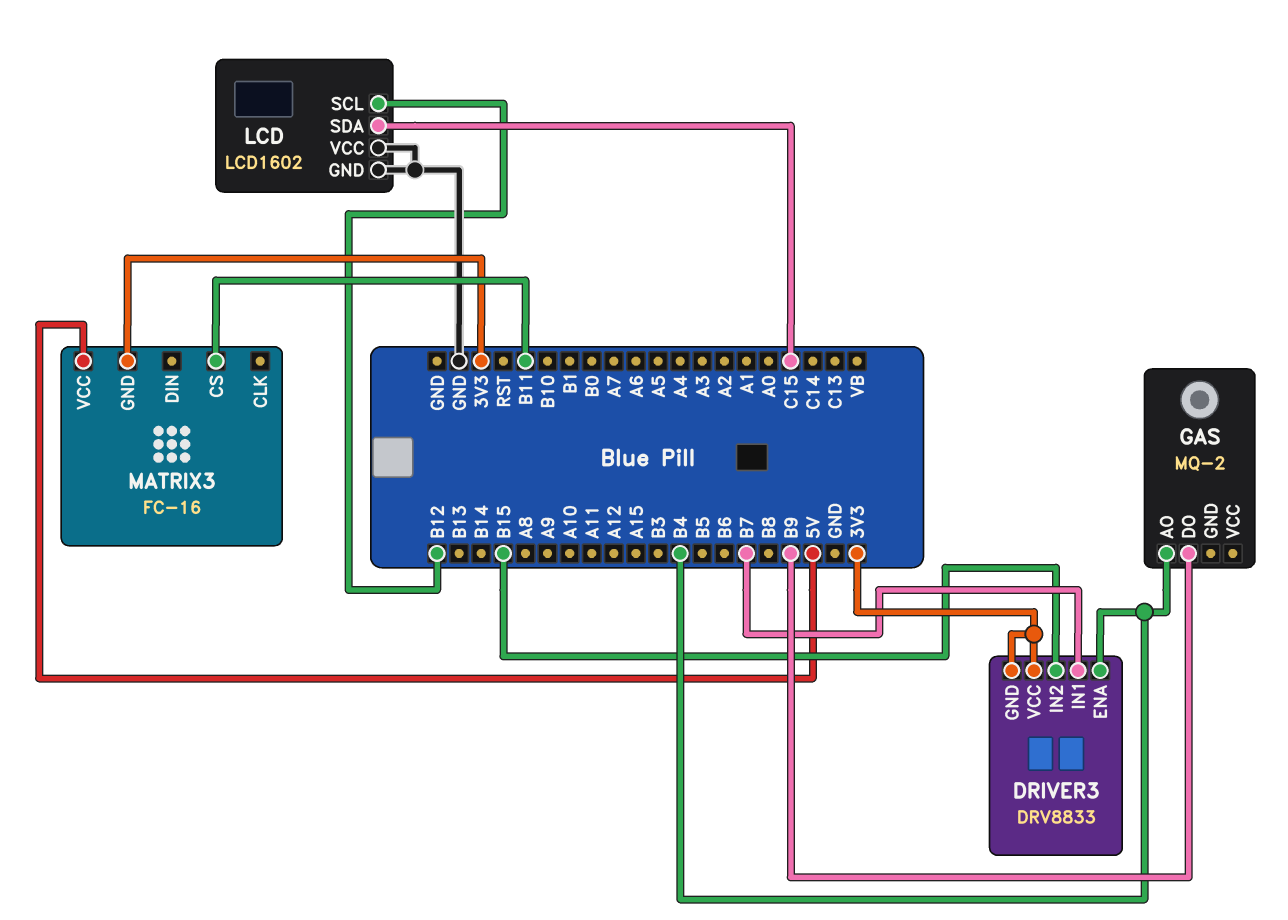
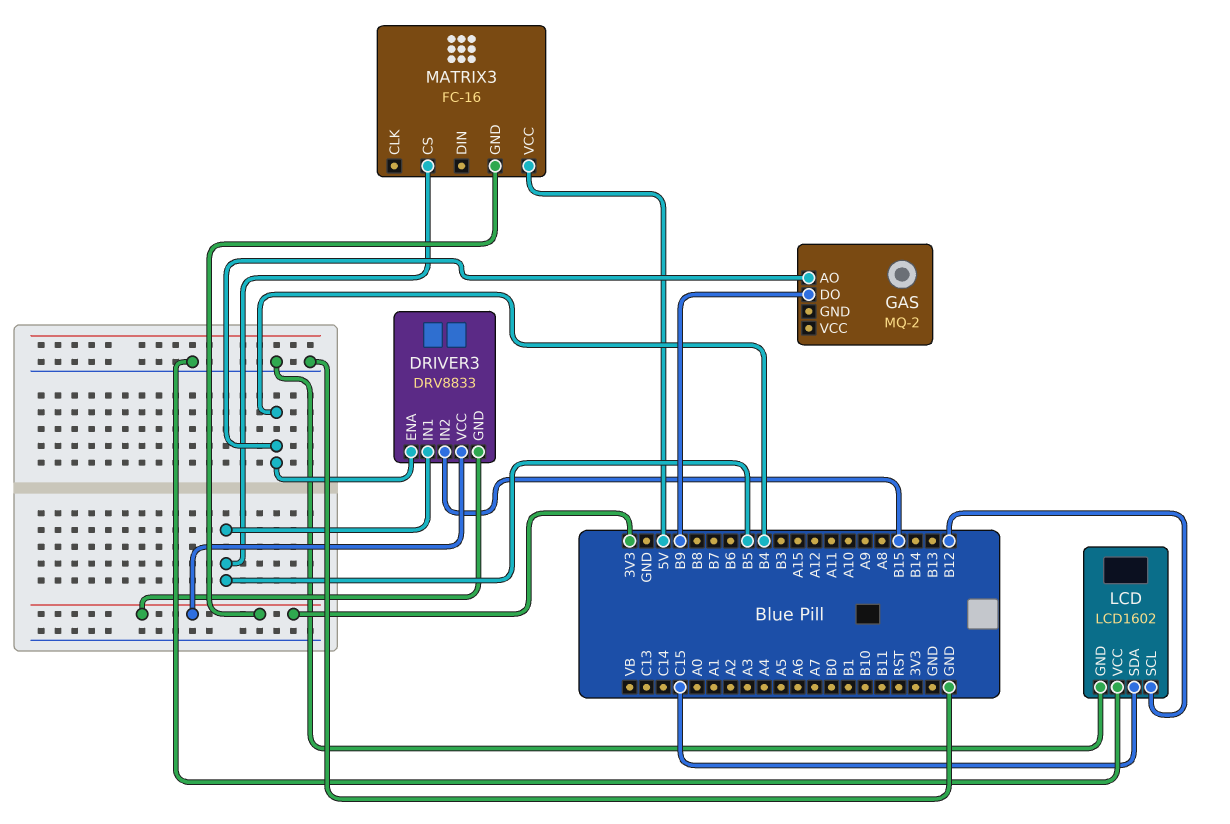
DRIVER3 pin IN1: B7 -> B5
MATRIX3 pin CS: B11 -> B5

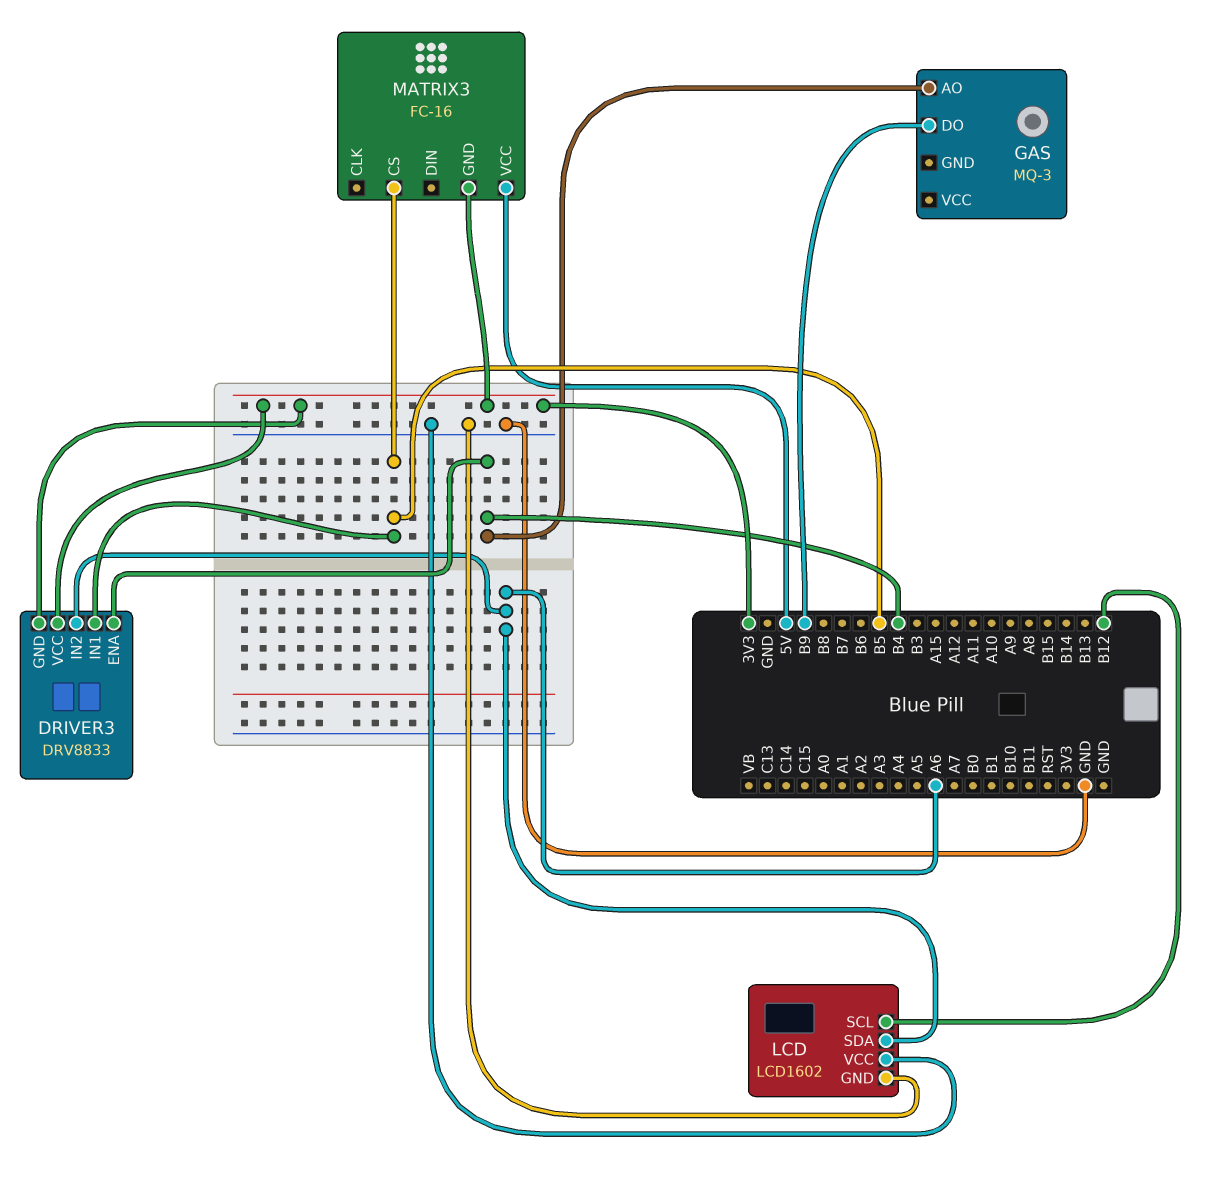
DRIVER3 pin IN2: B15 -> A6
GAS: MQ-2 -> MQ-3
LCD pin SDA: C15 -> A6

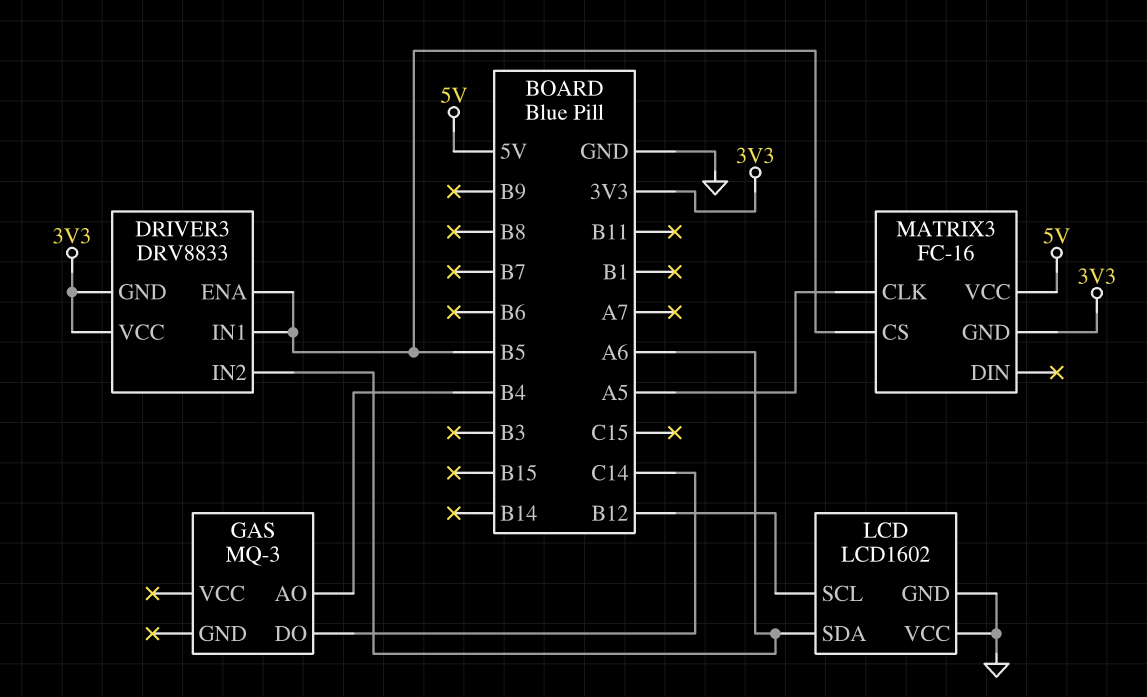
DRIVER3 pin ENA: B4 -> B5
GAS pin DO: B9 -> C14
MATRIX3 pin CLK: none -> A5

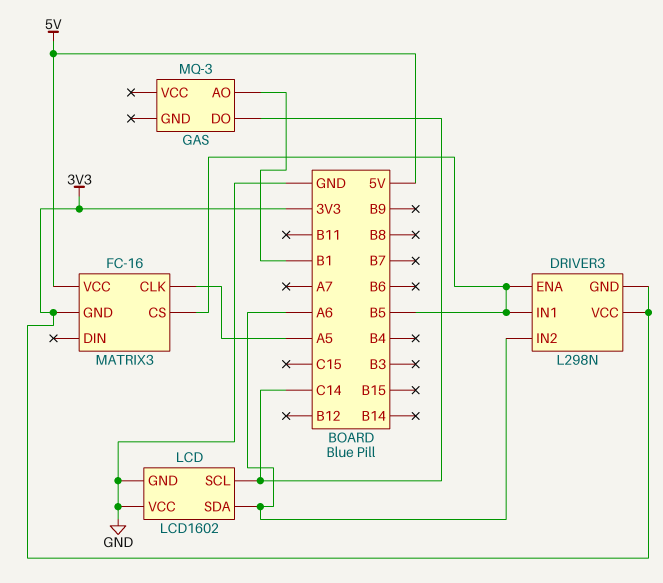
DRIVER3: DRV8833 -> L298N
GAS pin AO: B4 -> B1
LCD pin SCL: B12 -> C14

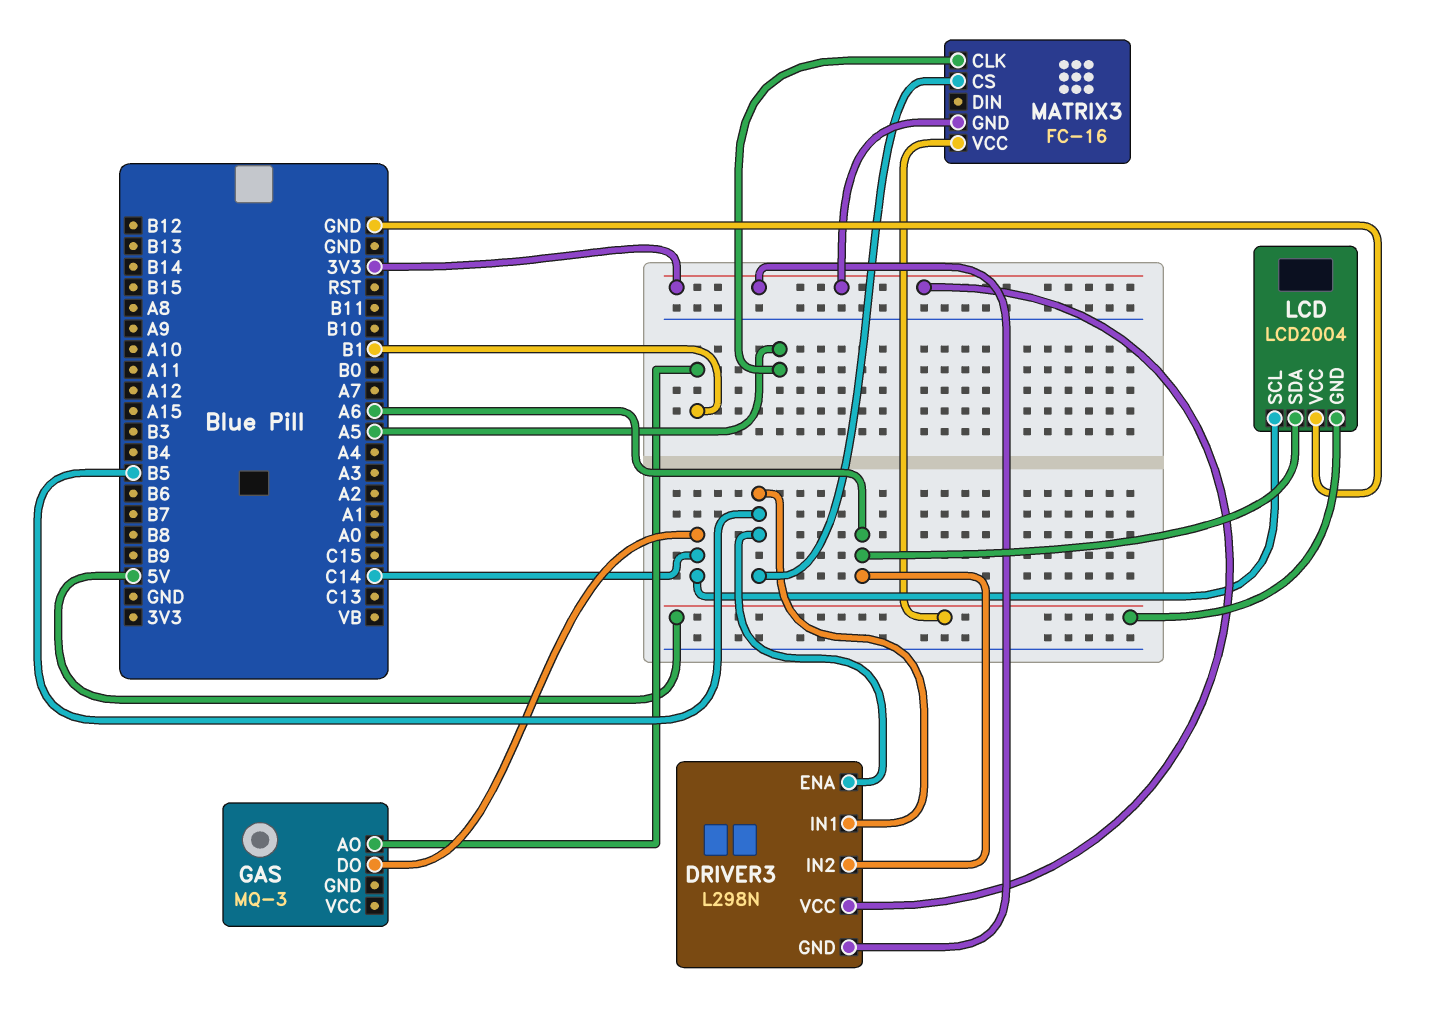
LCD: LCD1602 -> LCD2004
LCD pin GND: GND -> 5V

